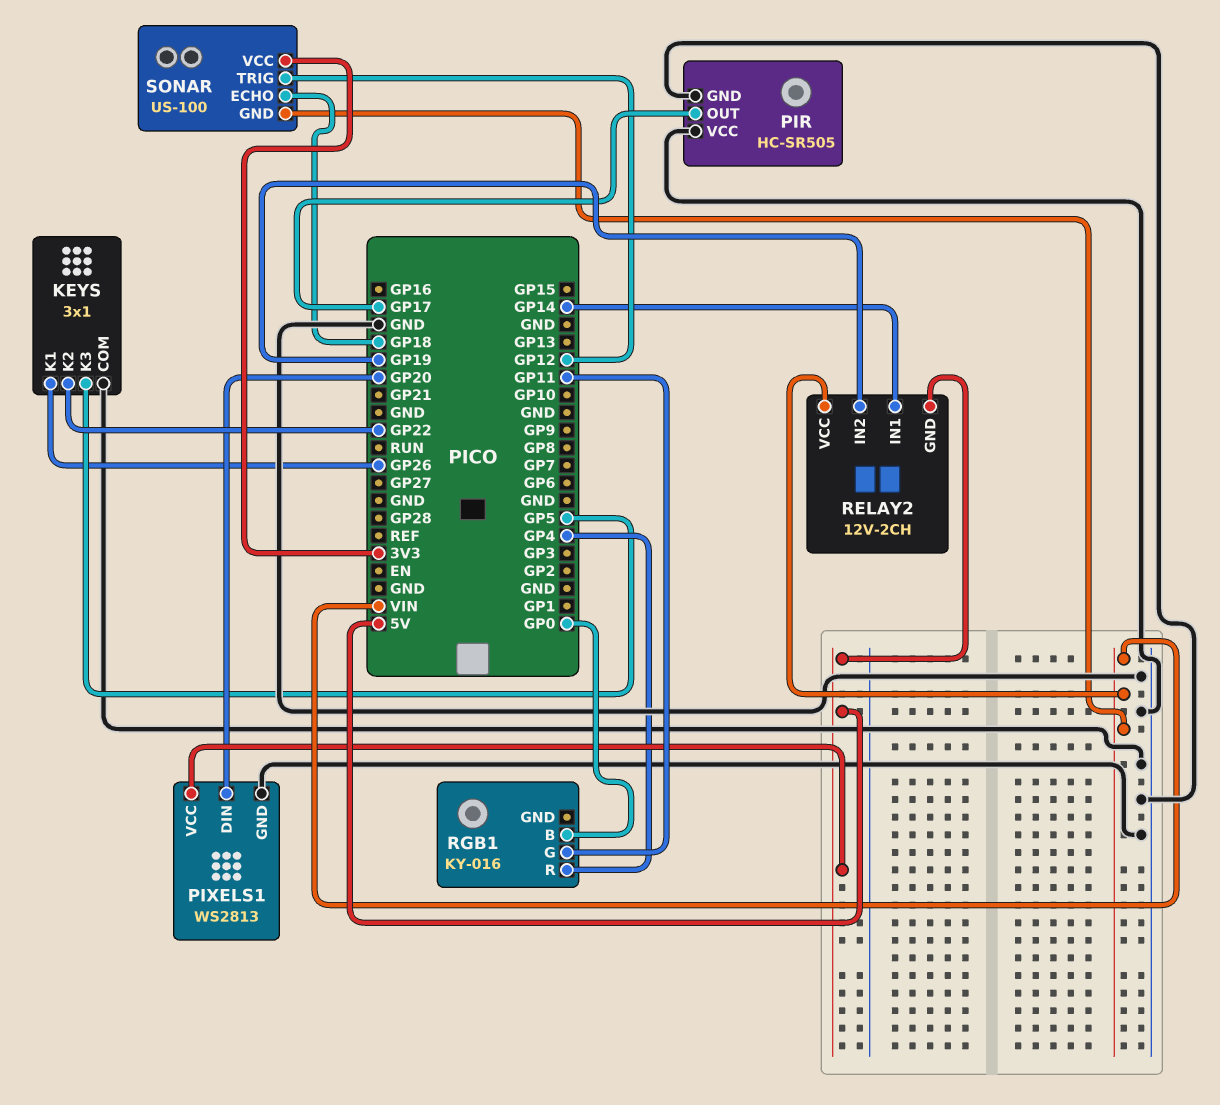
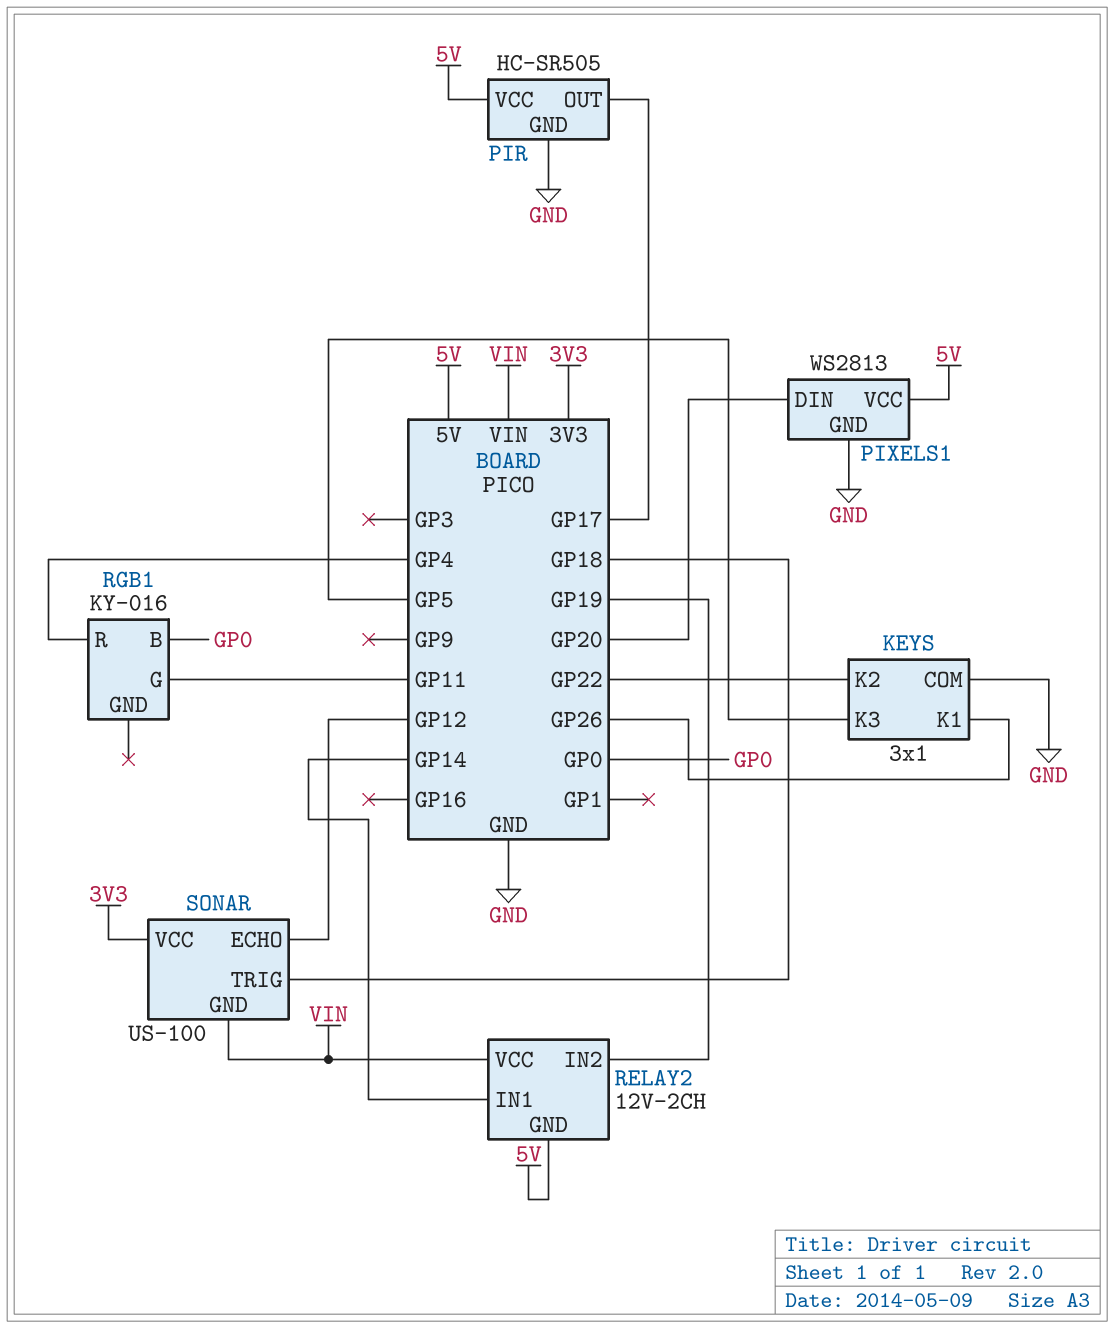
PIR pin VCC: GND -> 5V
SONAR pin ECHO: GP18 -> GP12
SONAR pin TRIG: GP12 -> GP18

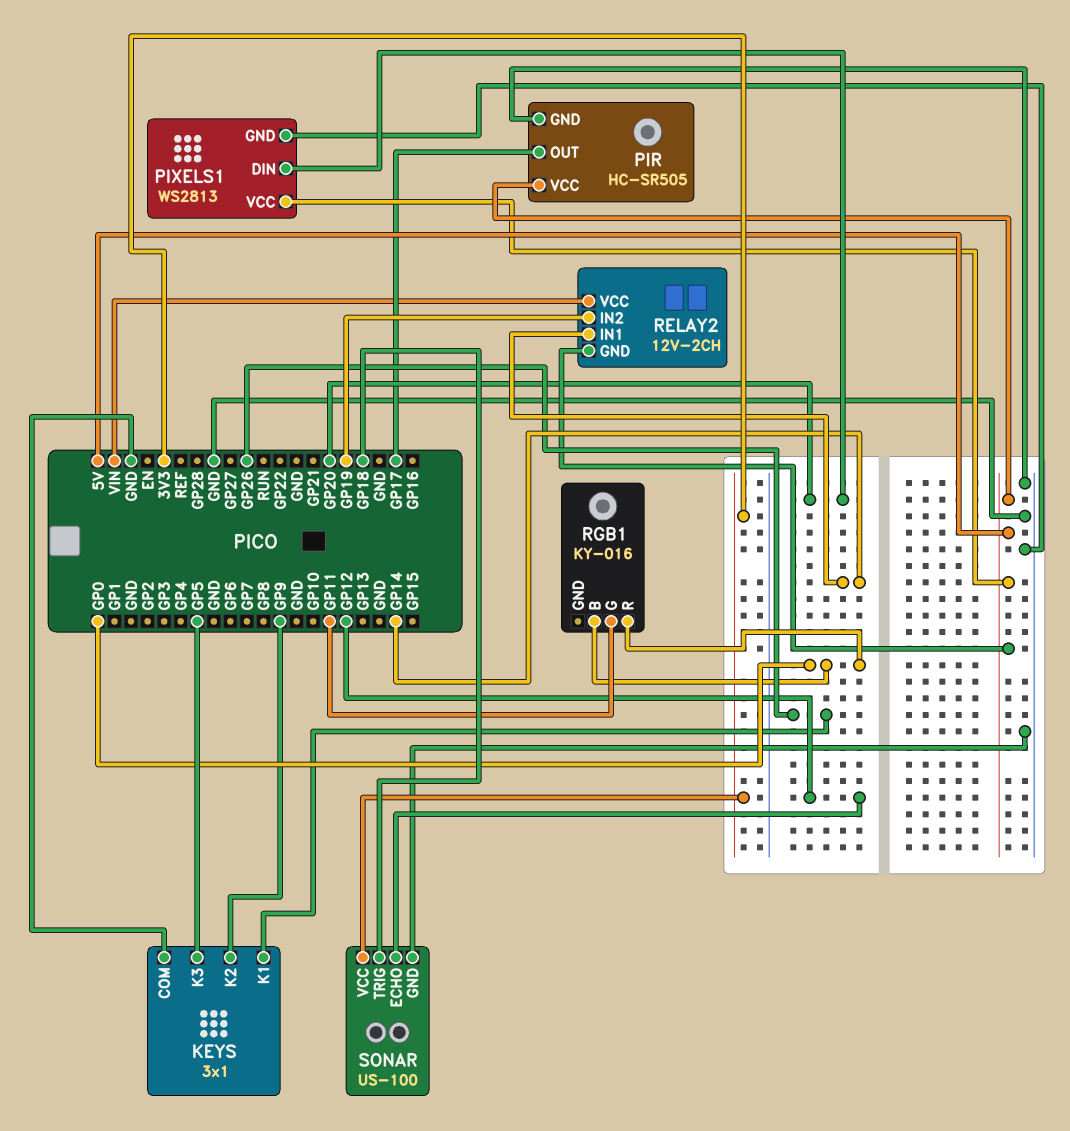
KEYS pin K2: GP22 -> GP9
RGB1 pin R: GP4 -> GP0
SONAR pin GND: VIN -> GND

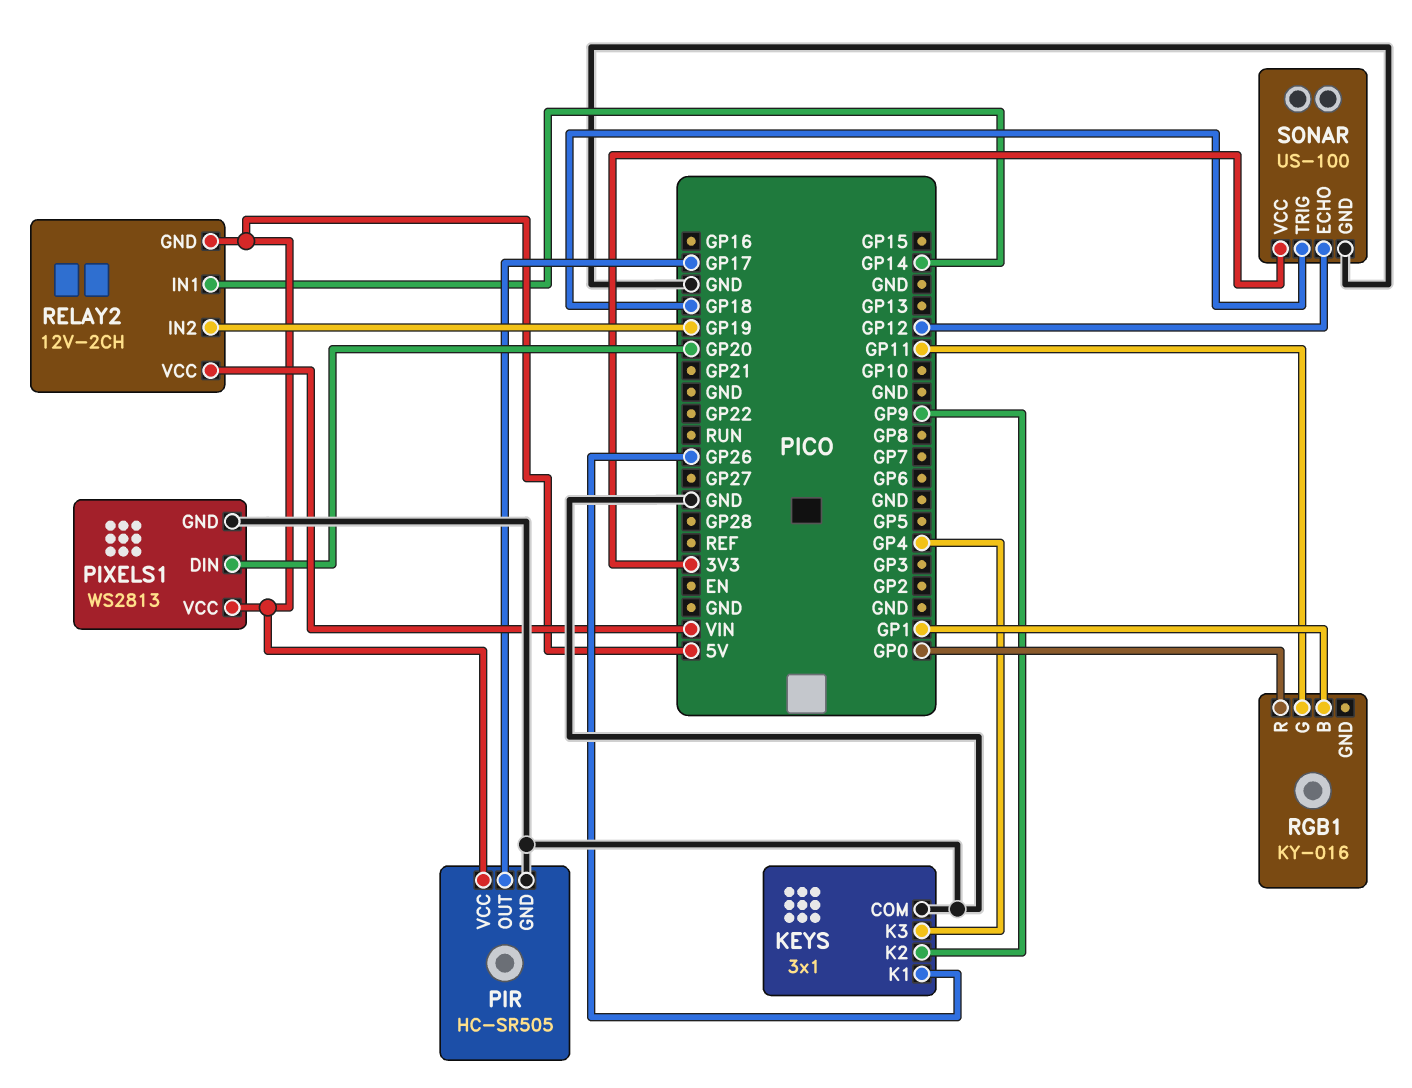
KEYS pin K3: GP5 -> GP4
RGB1 pin B: GP0 -> GP1

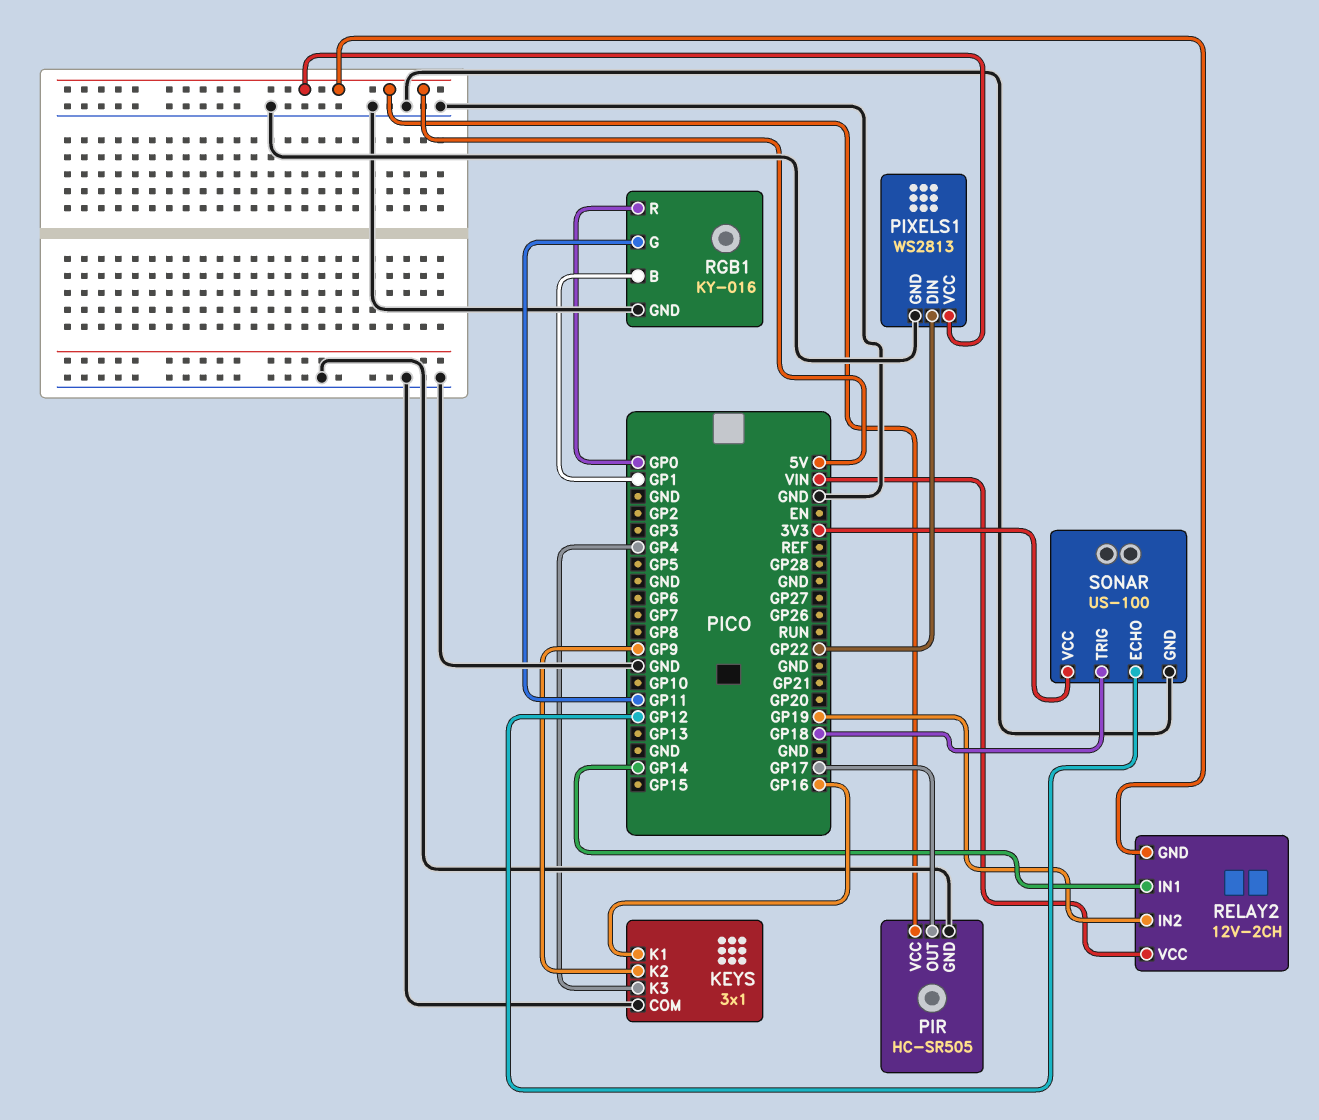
KEYS pin K1: GP26 -> GP16
PIXELS1 pin DIN: GP20 -> GP22
RGB1 pin GND: none -> GND

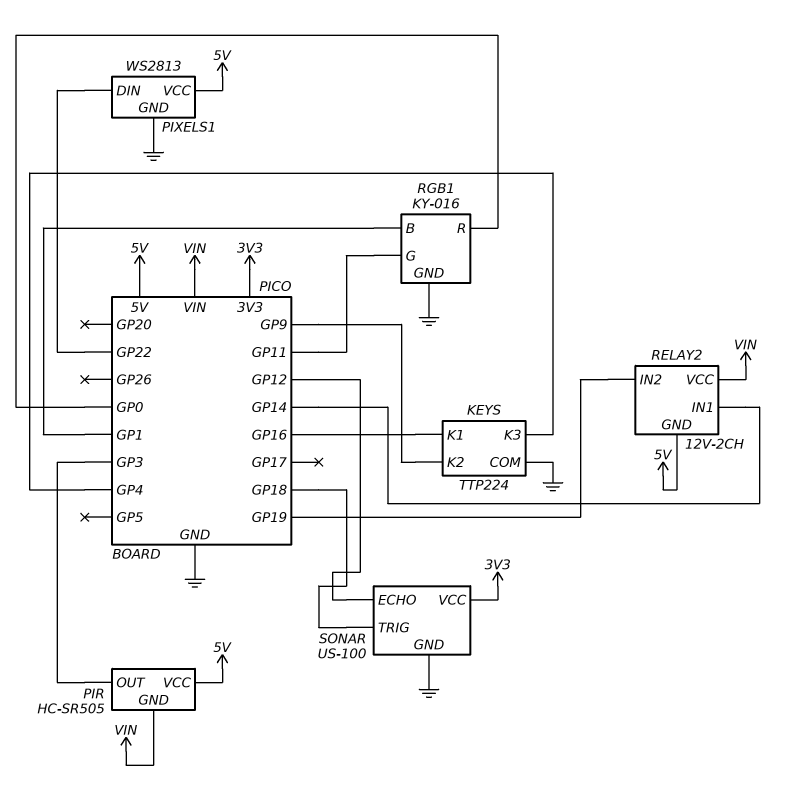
KEYS: 3x1 -> TTP224
PIR pin GND: GND -> VIN
PIR pin OUT: GP17 -> GP3

